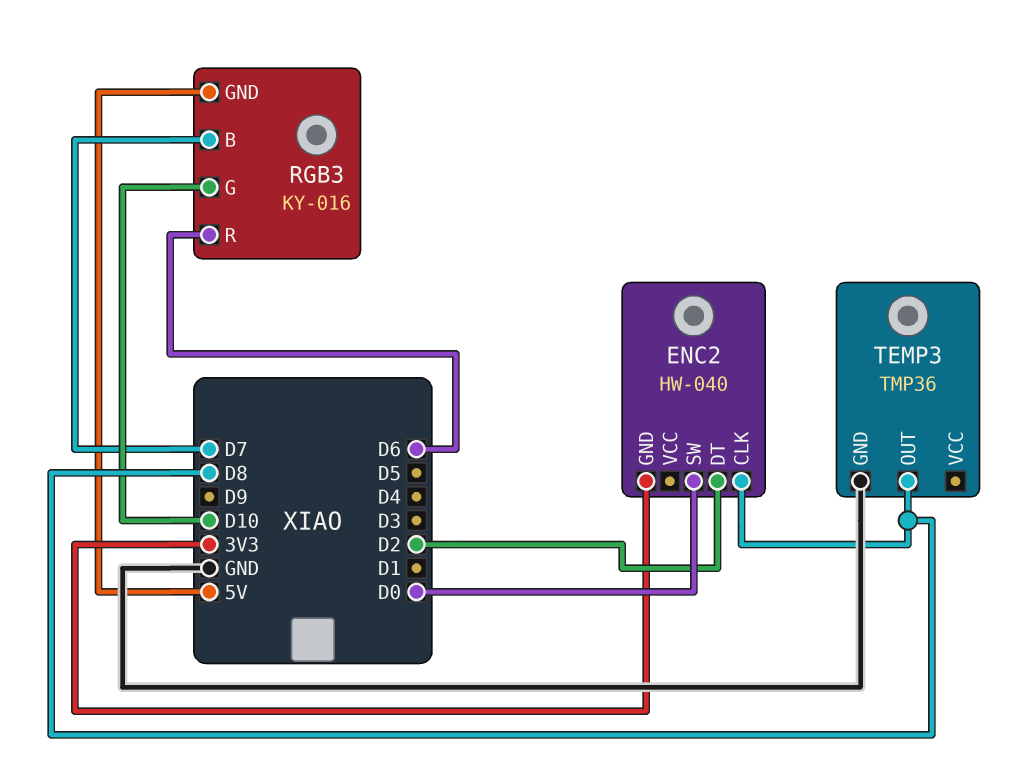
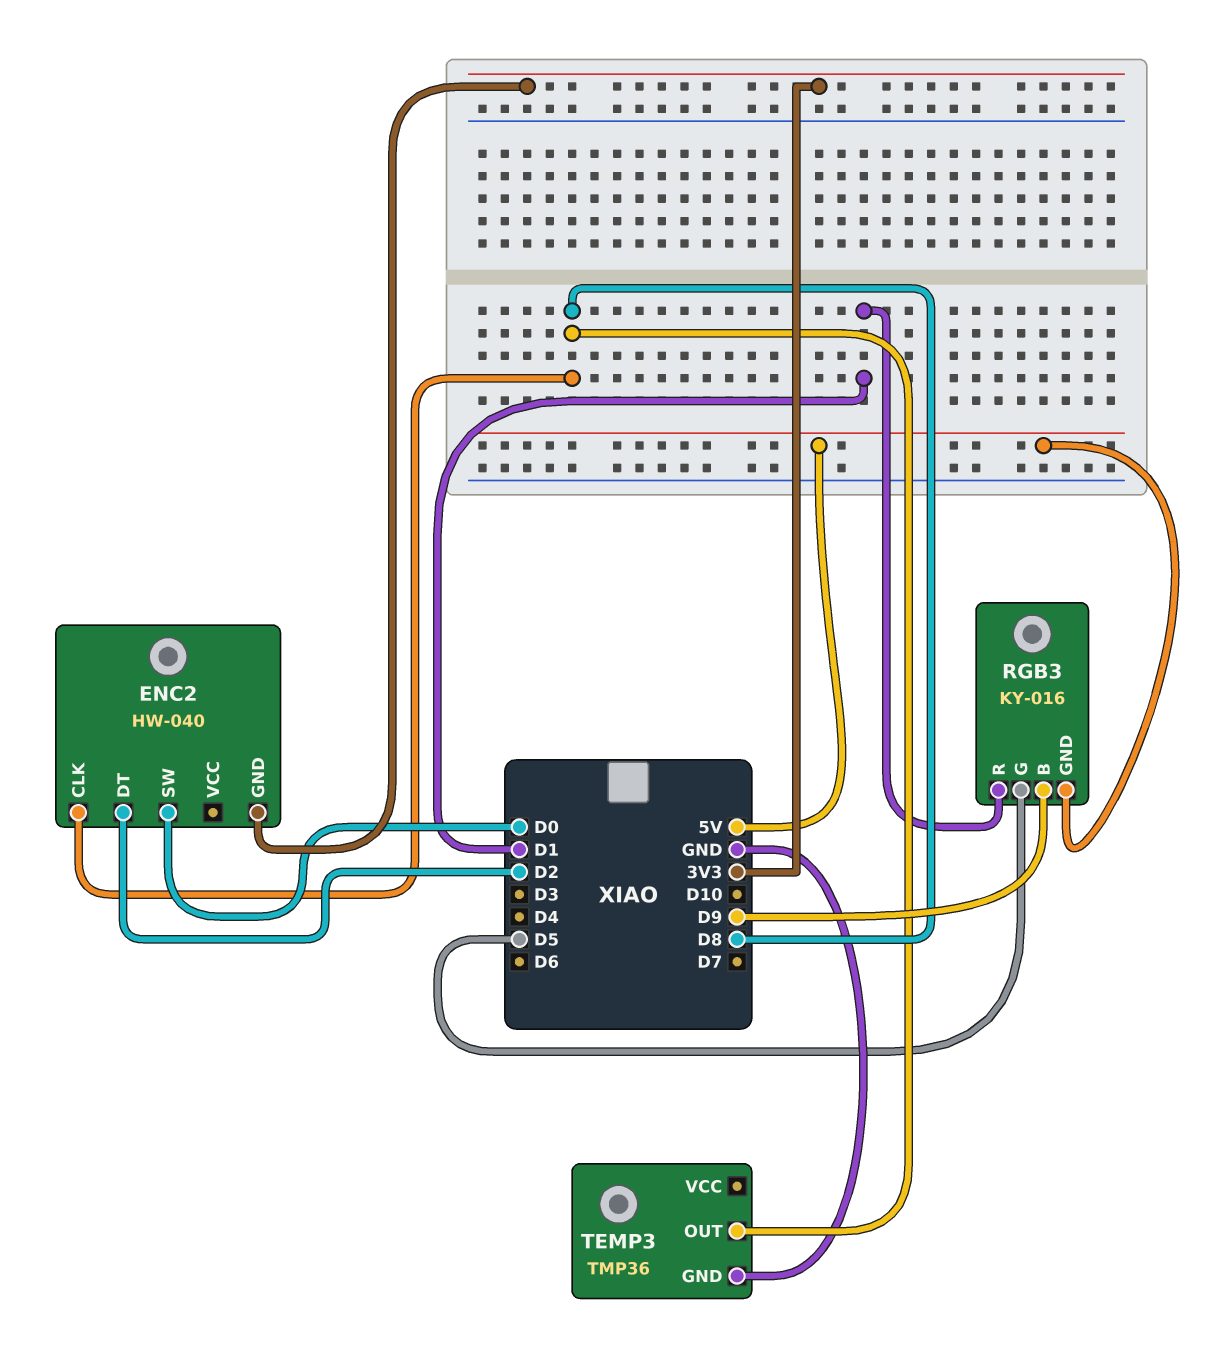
RGB3 pin B: D7 -> D9
RGB3 pin G: D10 -> D5
RGB3 pin R: D6 -> D1

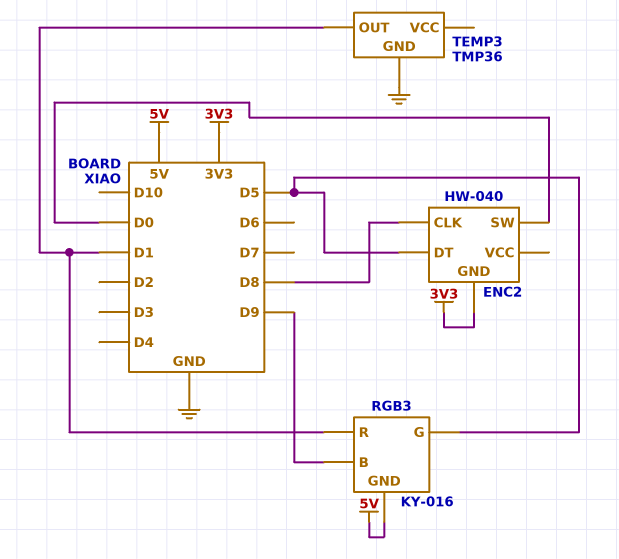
ENC2 pin DT: D2 -> D5
TEMP3 pin OUT: D8 -> D1

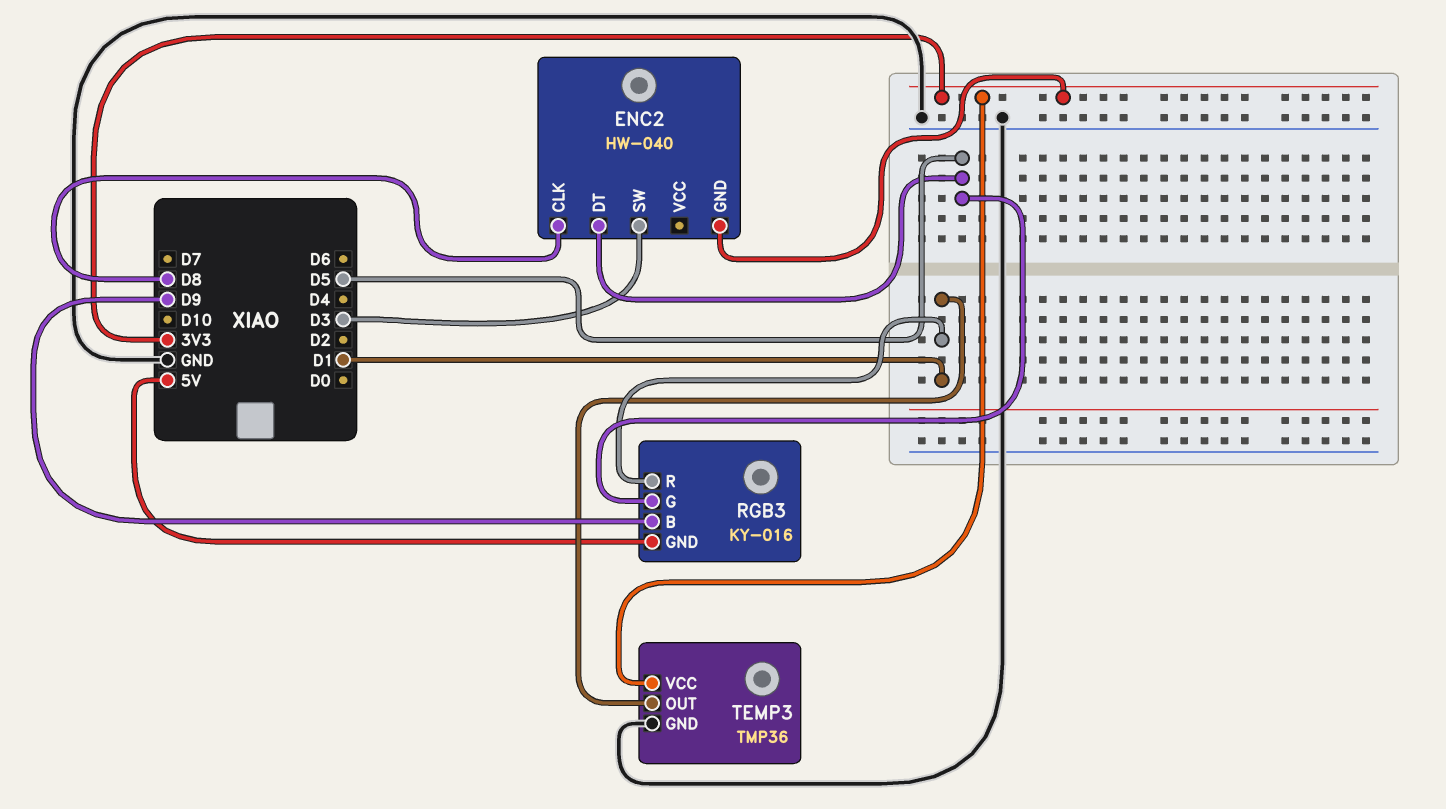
ENC2 pin SW: D0 -> D3
TEMP3 pin VCC: none -> 3V3

